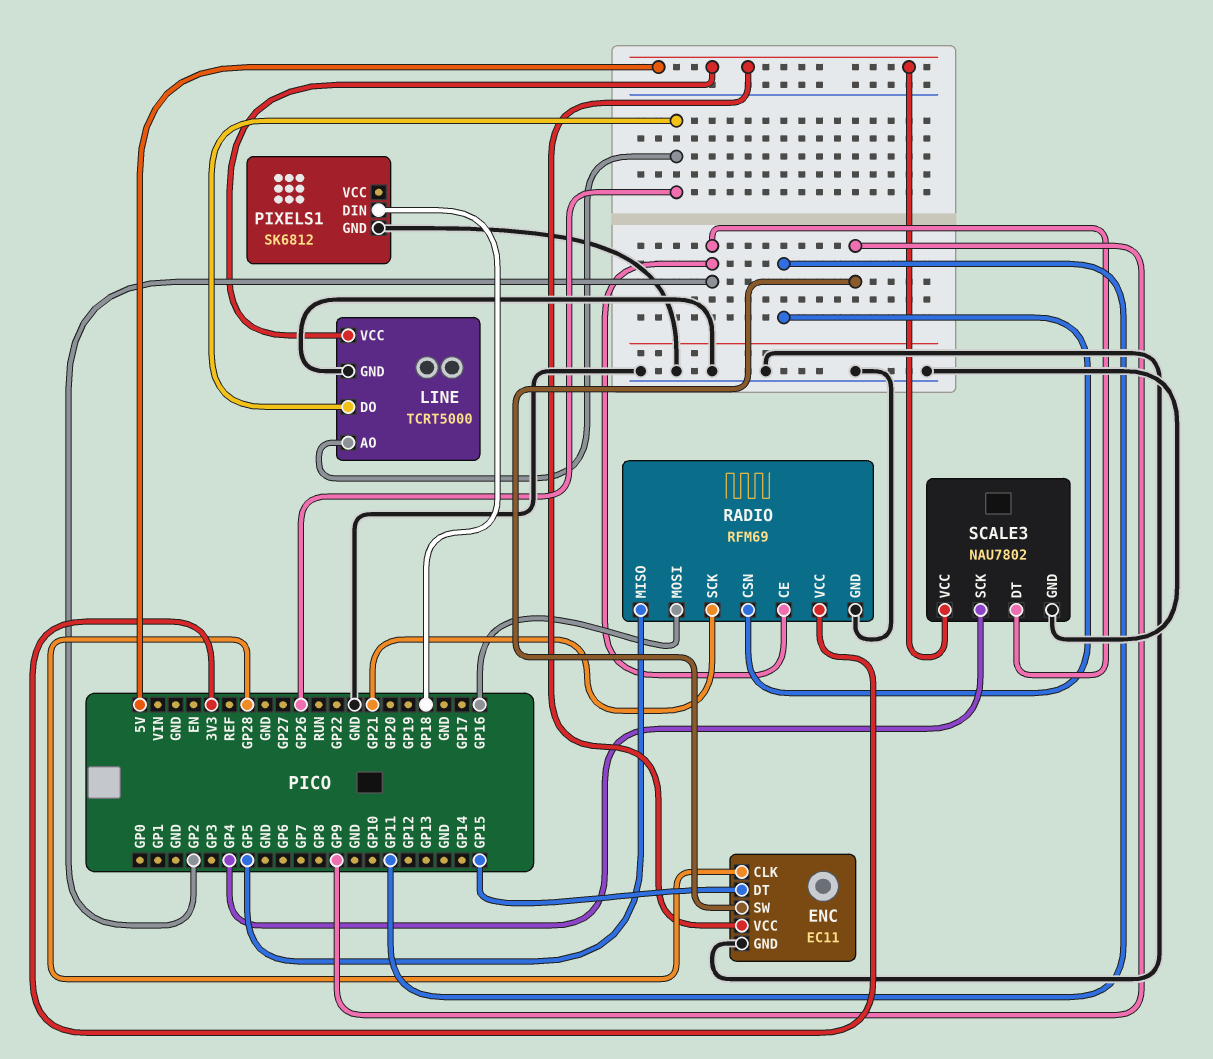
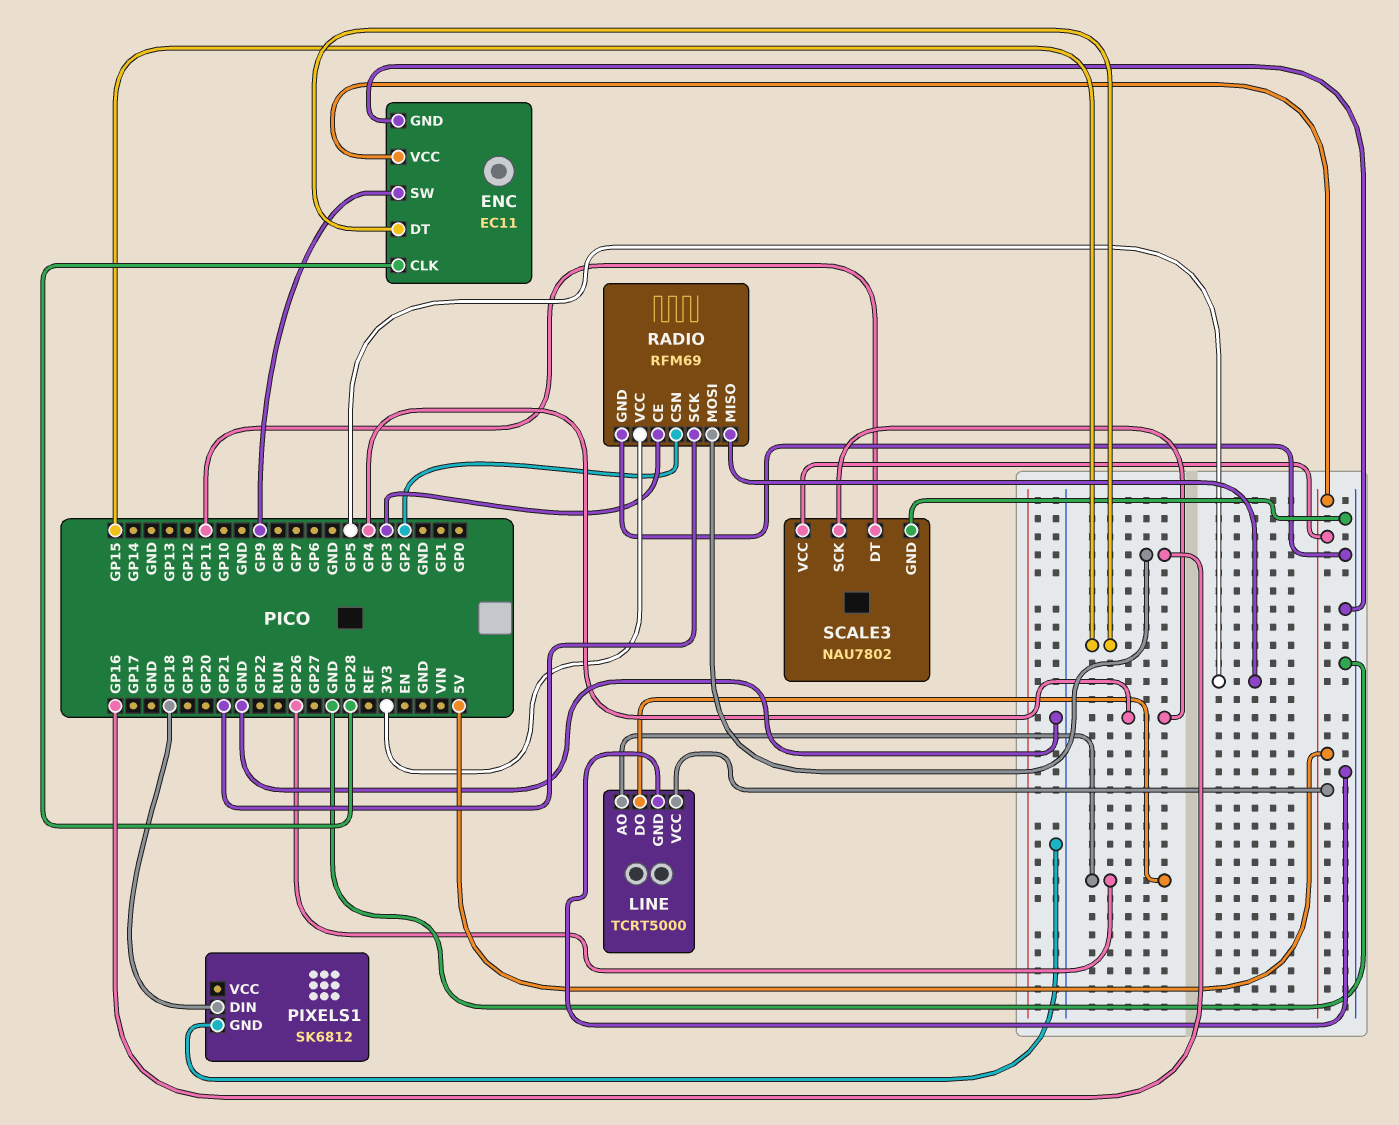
RADIO pin CE: GP2 -> GP3
RADIO pin CSN: GP11 -> GP2
SCALE3 pin DT: GP2 -> GP11

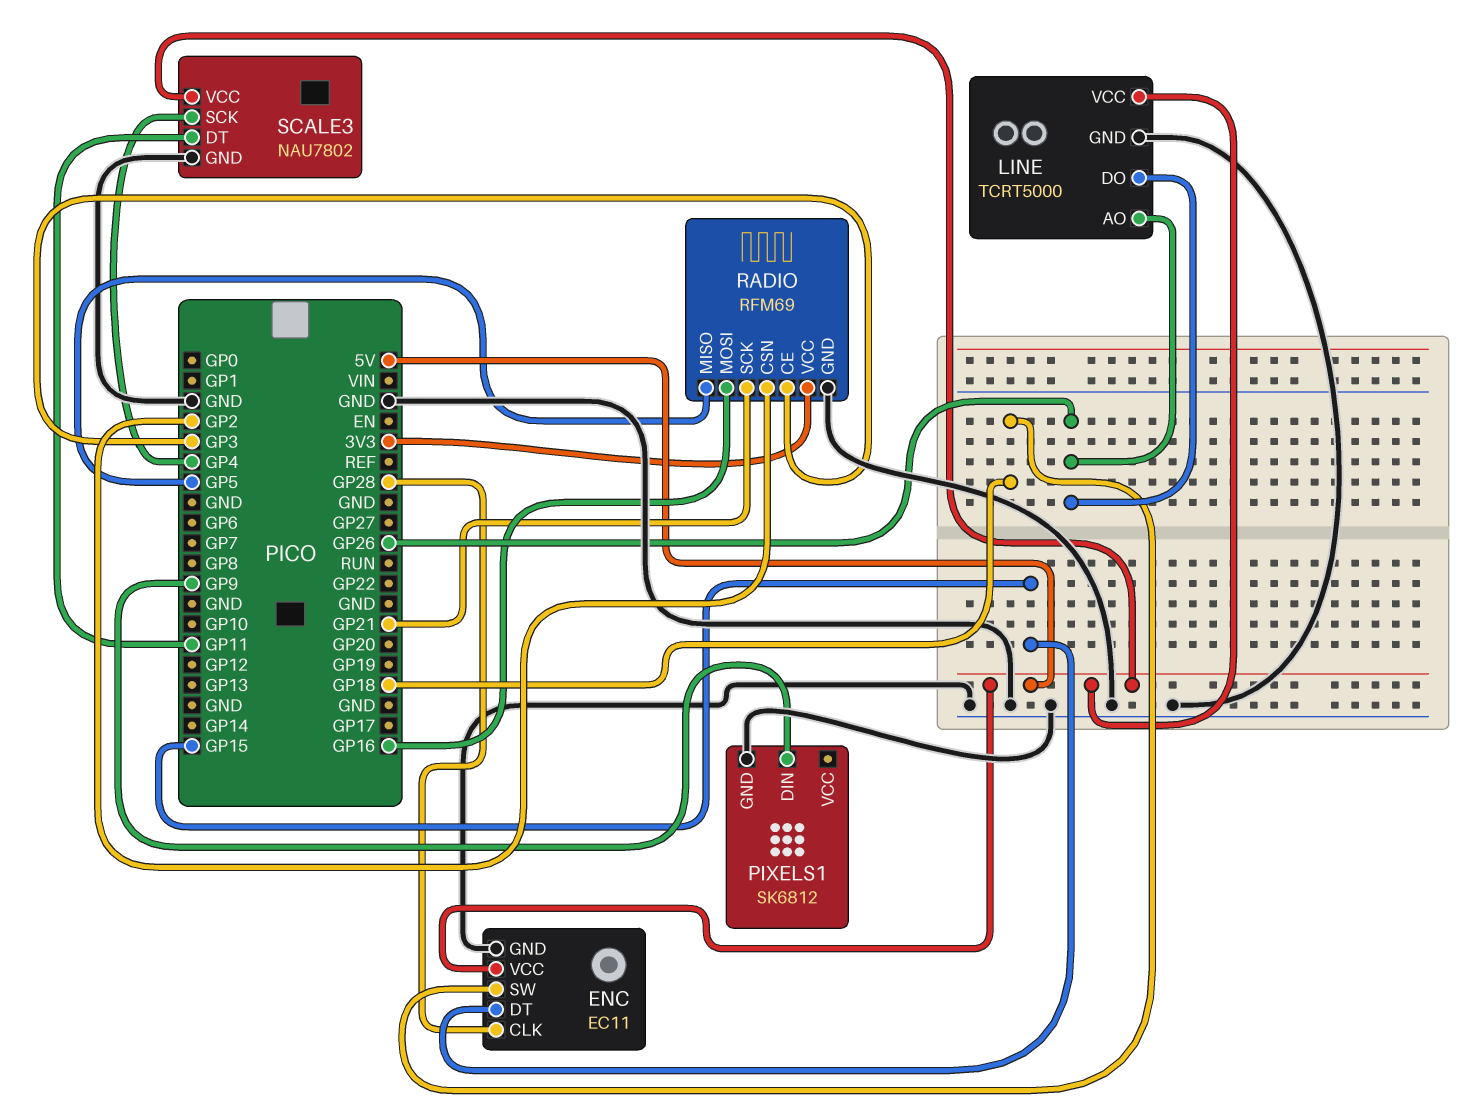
ENC pin SW: GP9 -> GP18
PIXELS1 pin DIN: GP18 -> GP9

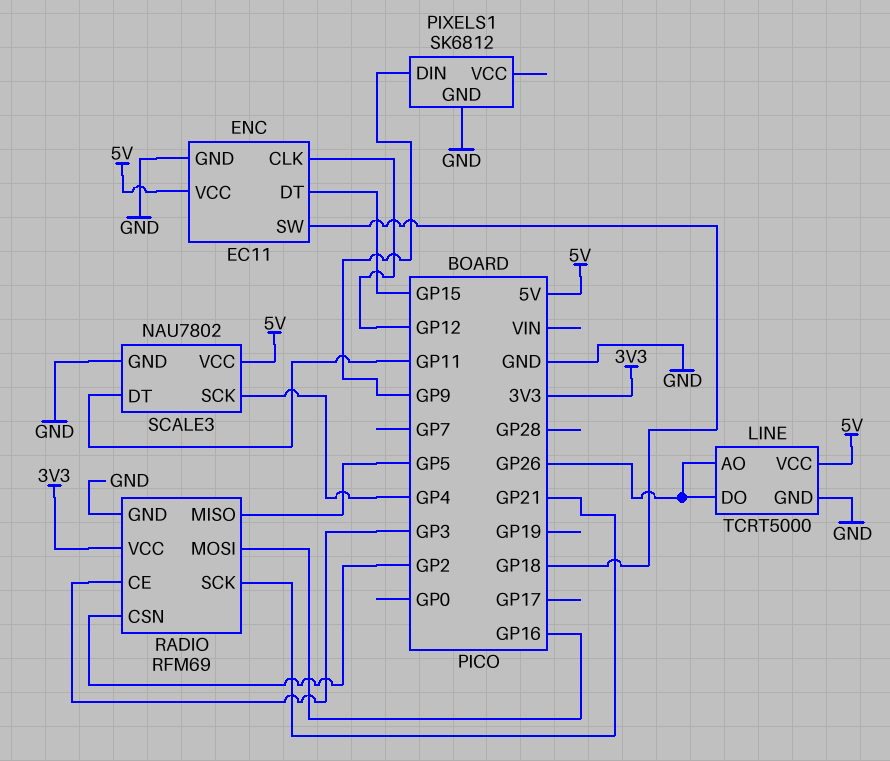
ENC pin CLK: GP28 -> GP12

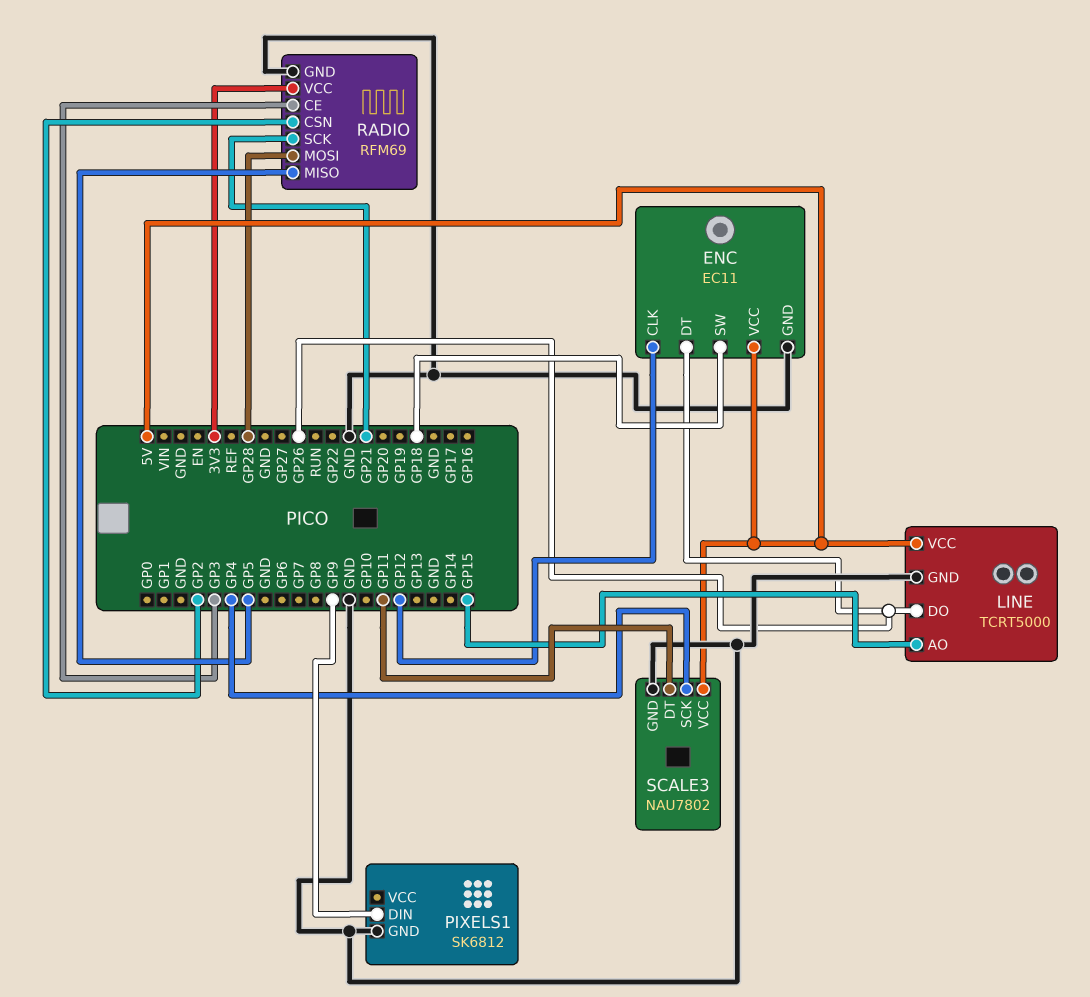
ENC pin DT: GP15 -> GP26
LINE pin AO: GP26 -> GP15
RADIO pin MOSI: GP16 -> GP28

